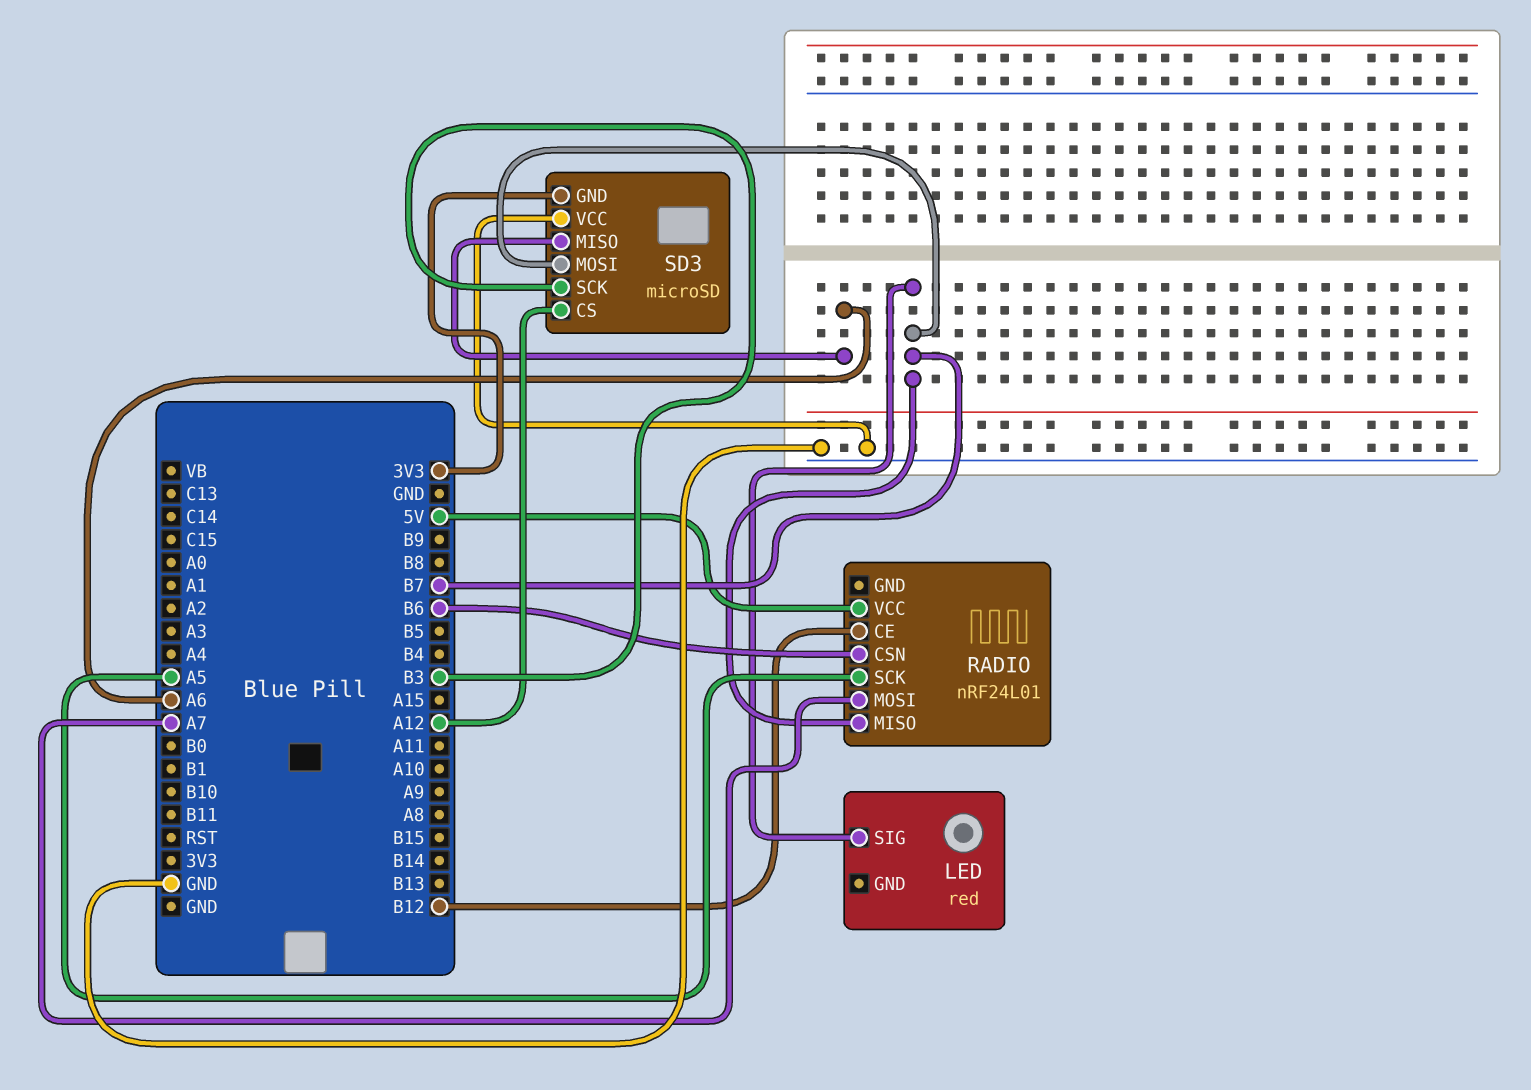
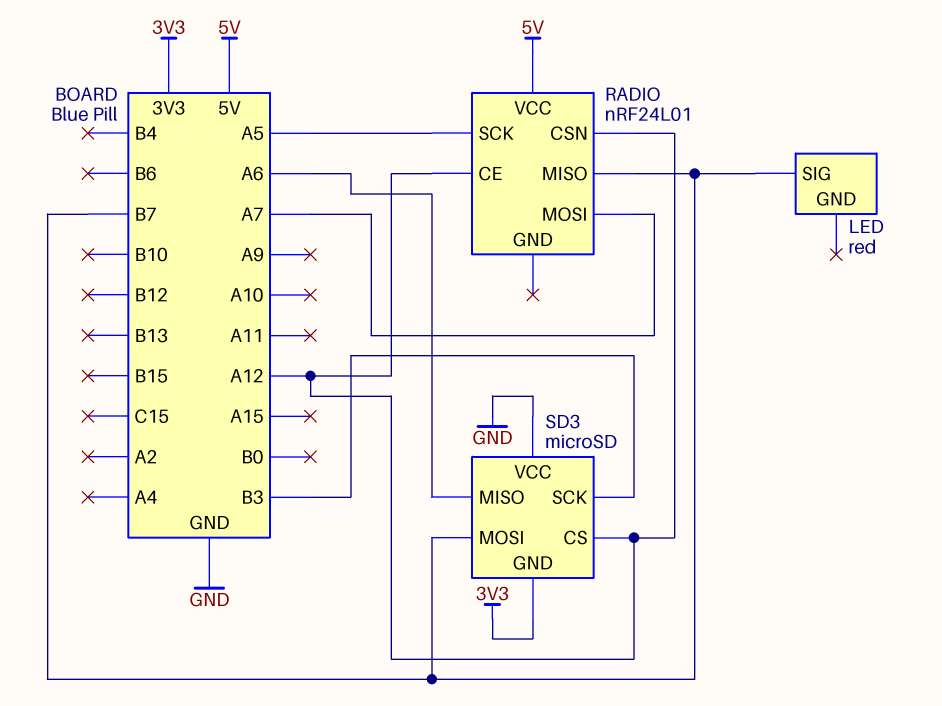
RADIO pin CE: B12 -> A12
RADIO pin CSN: B6 -> A12

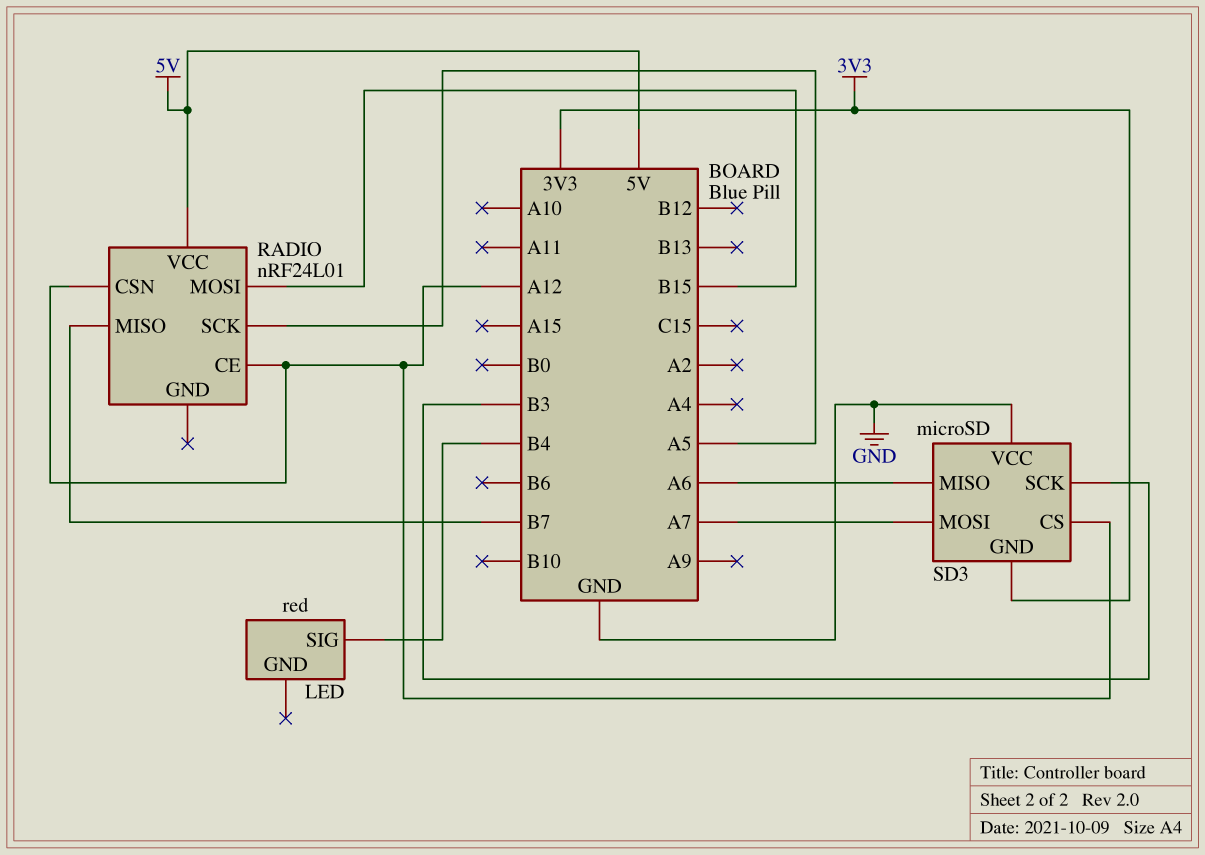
LED pin SIG: B7 -> B4
RADIO pin MOSI: A7 -> B15
SD3 pin MOSI: B7 -> A7

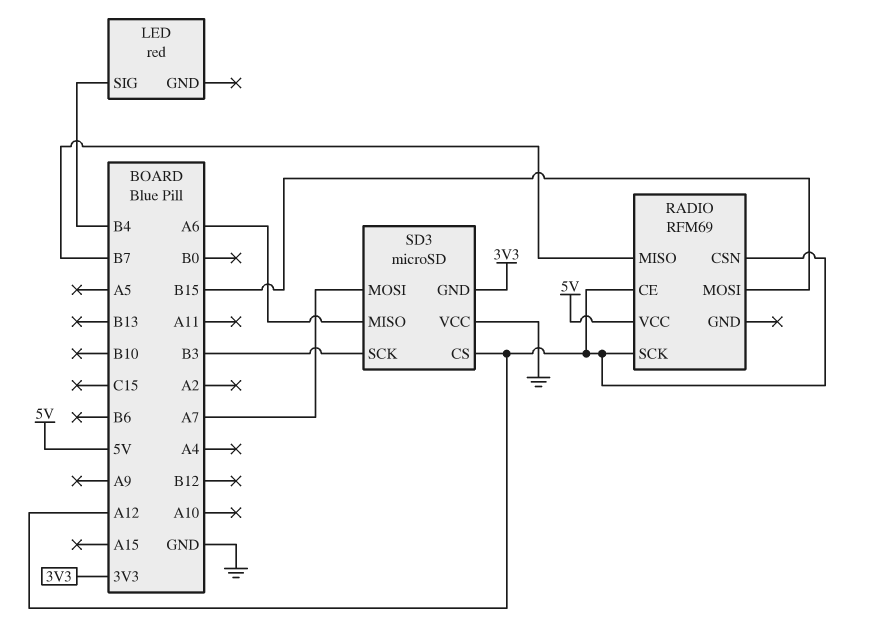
RADIO: nRF24L01 -> RFM69
RADIO pin SCK: A5 -> A12

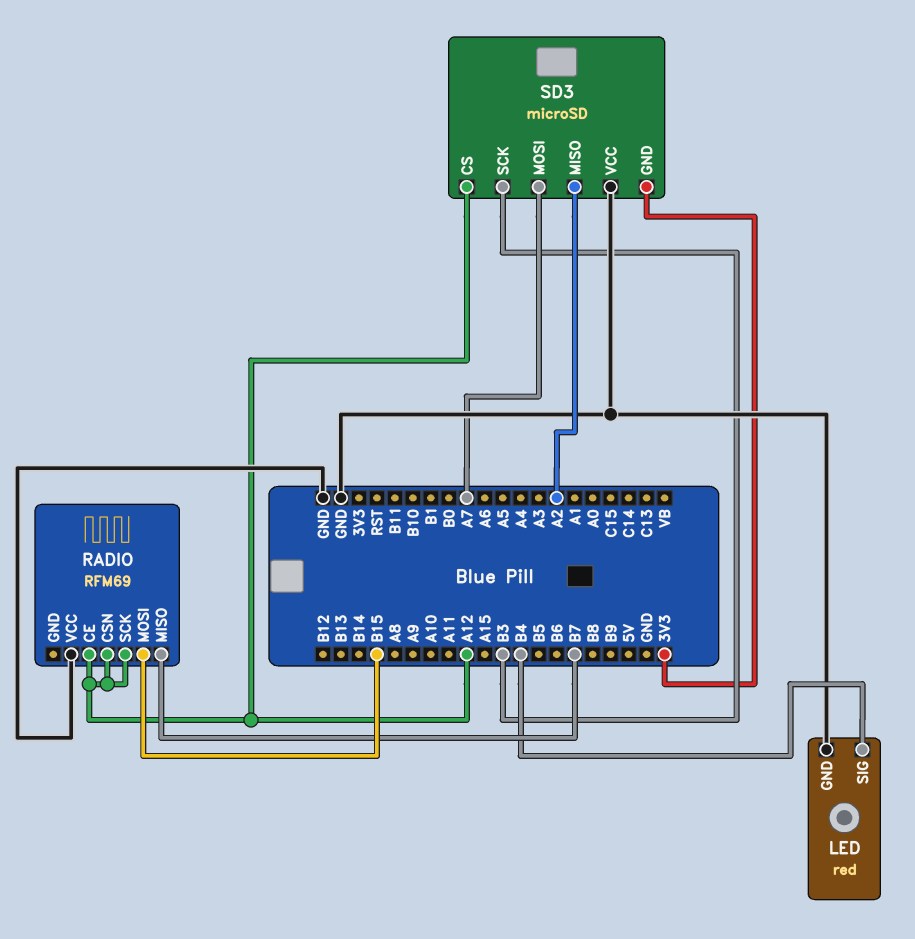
LED pin GND: none -> GND
RADIO pin VCC: 5V -> GND
SD3 pin MISO: A6 -> A2

